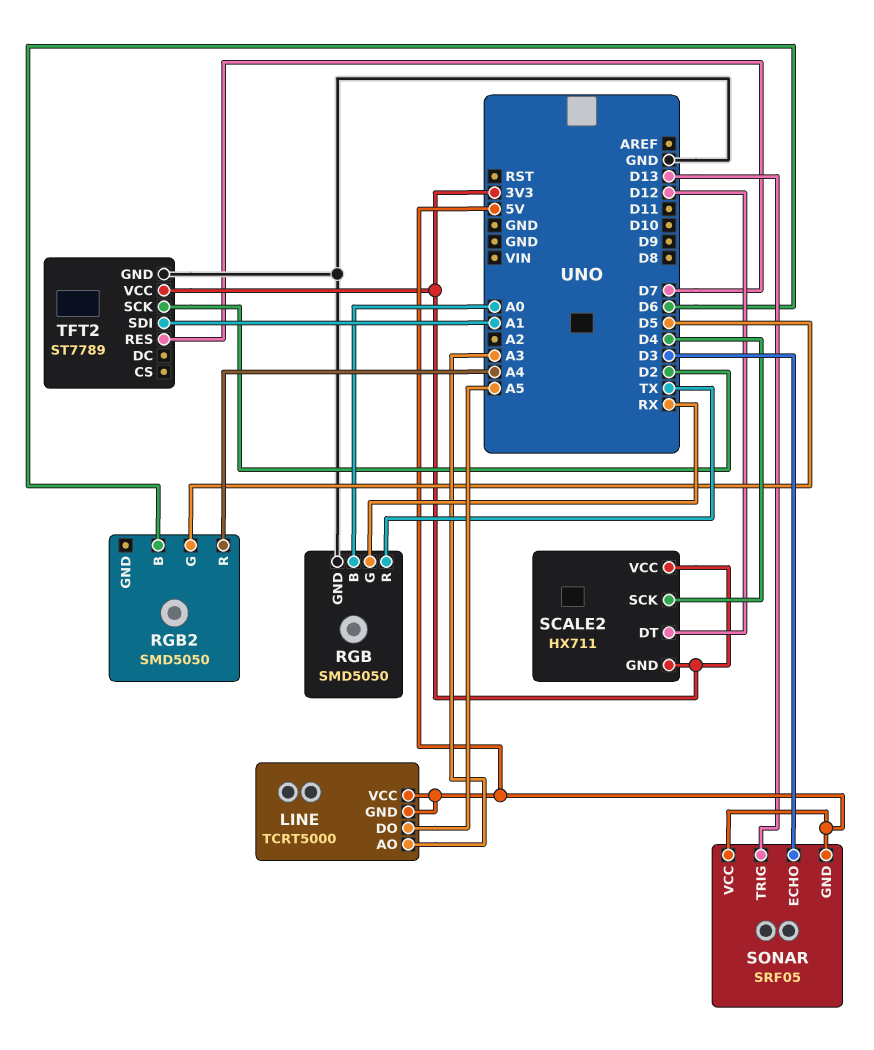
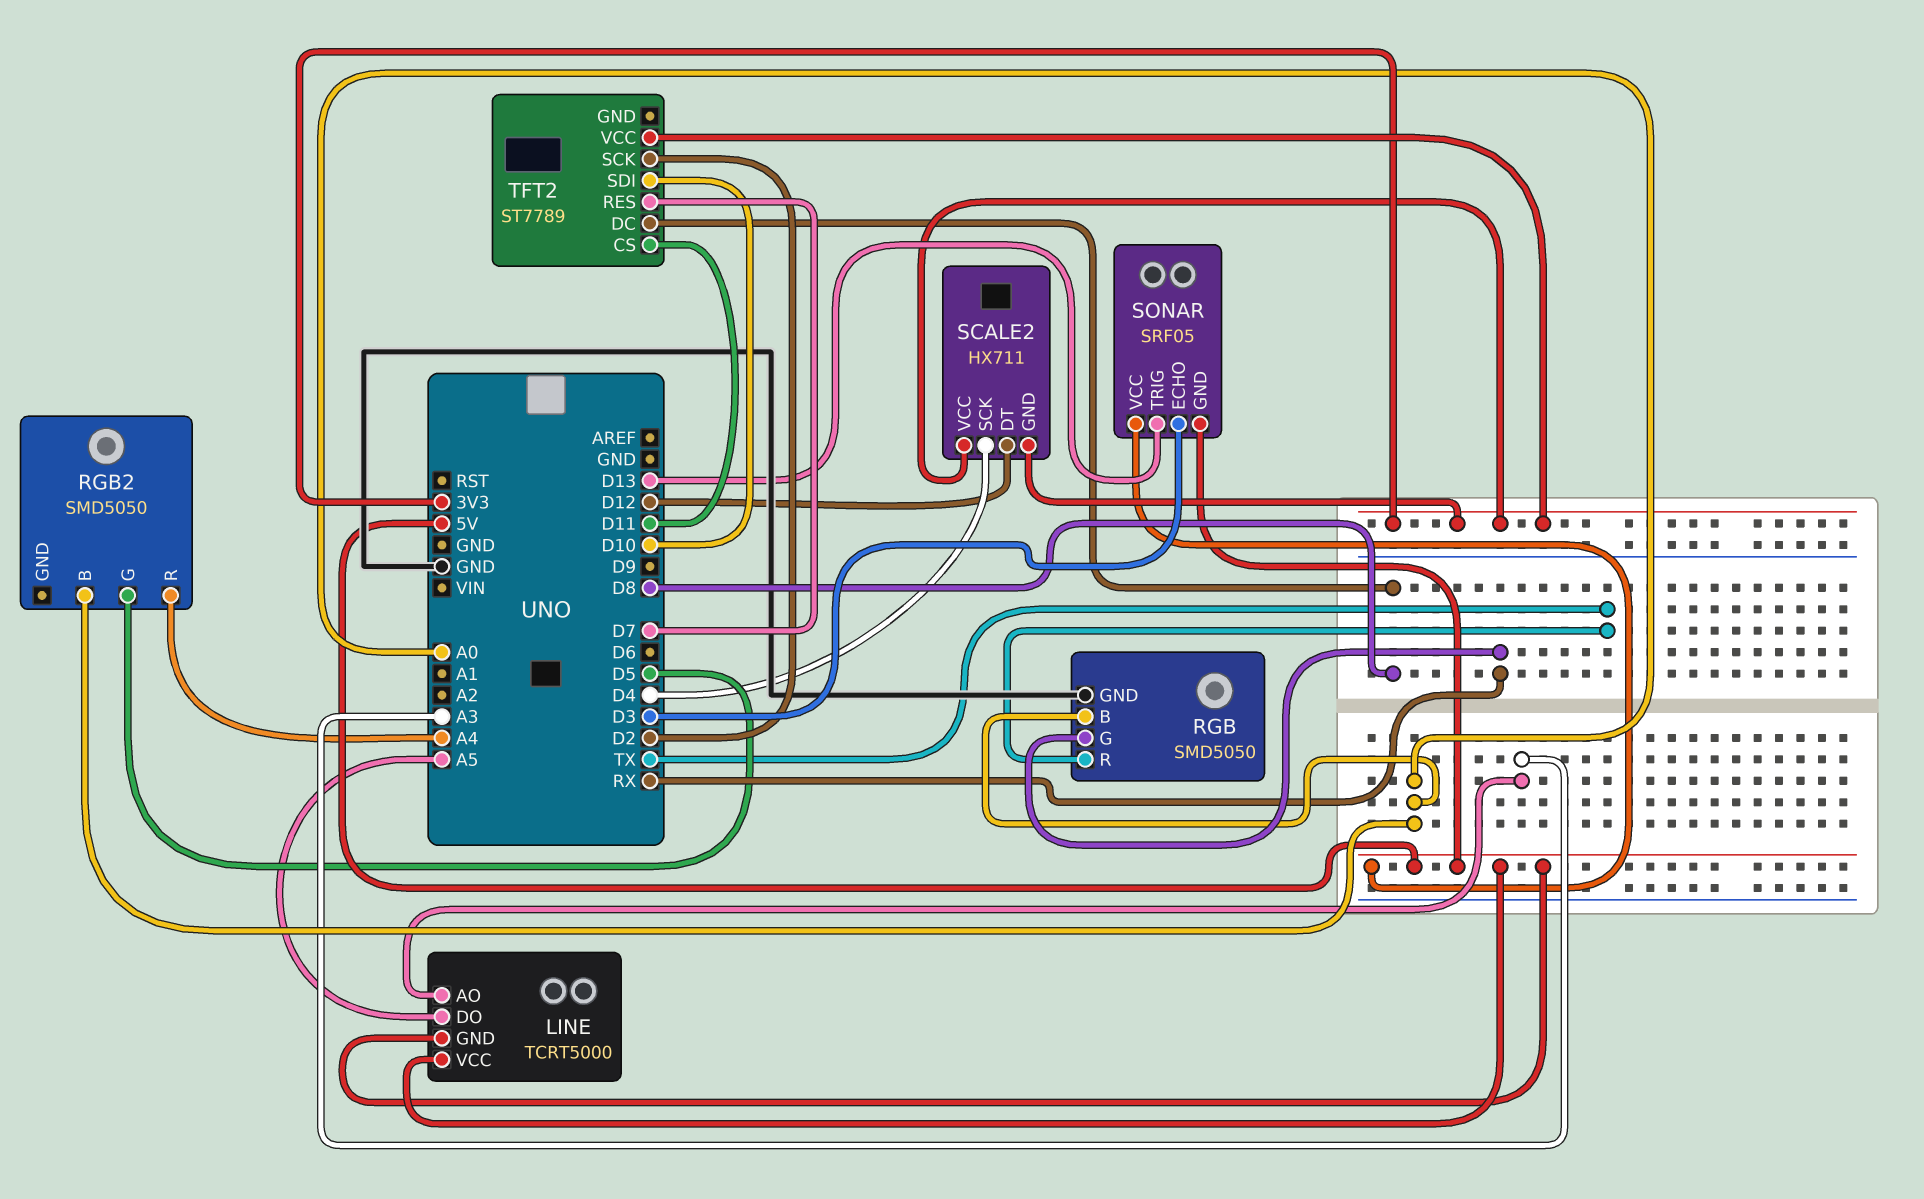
RGB2 pin B: D6 -> A0
TFT2 pin CS: none -> D11
TFT2 pin DC: none -> D8
TFT2 pin GND: GND -> none
TFT2 pin SDI: A1 -> D10

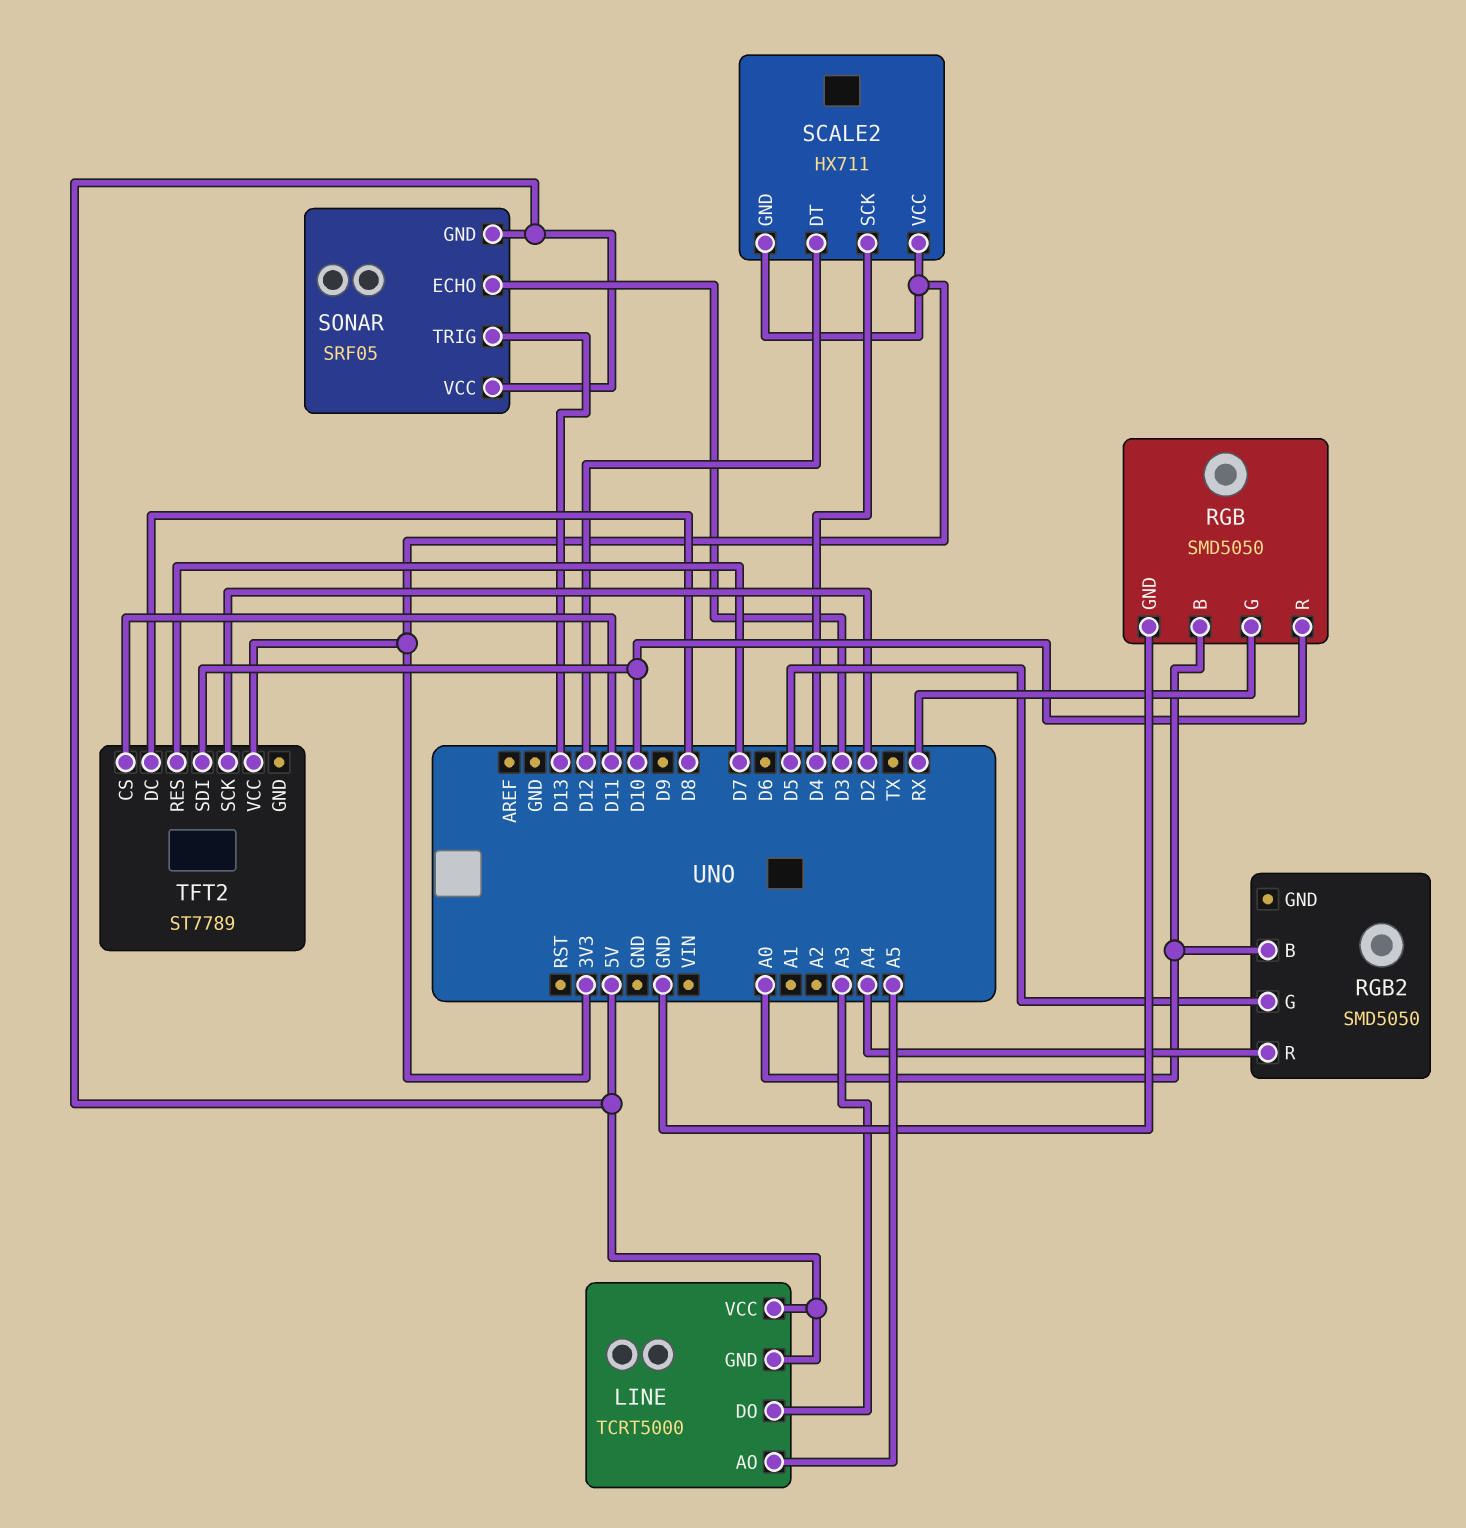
LINE pin AO: A3 -> A5
LINE pin DO: A5 -> A3
RGB pin R: TX -> D10

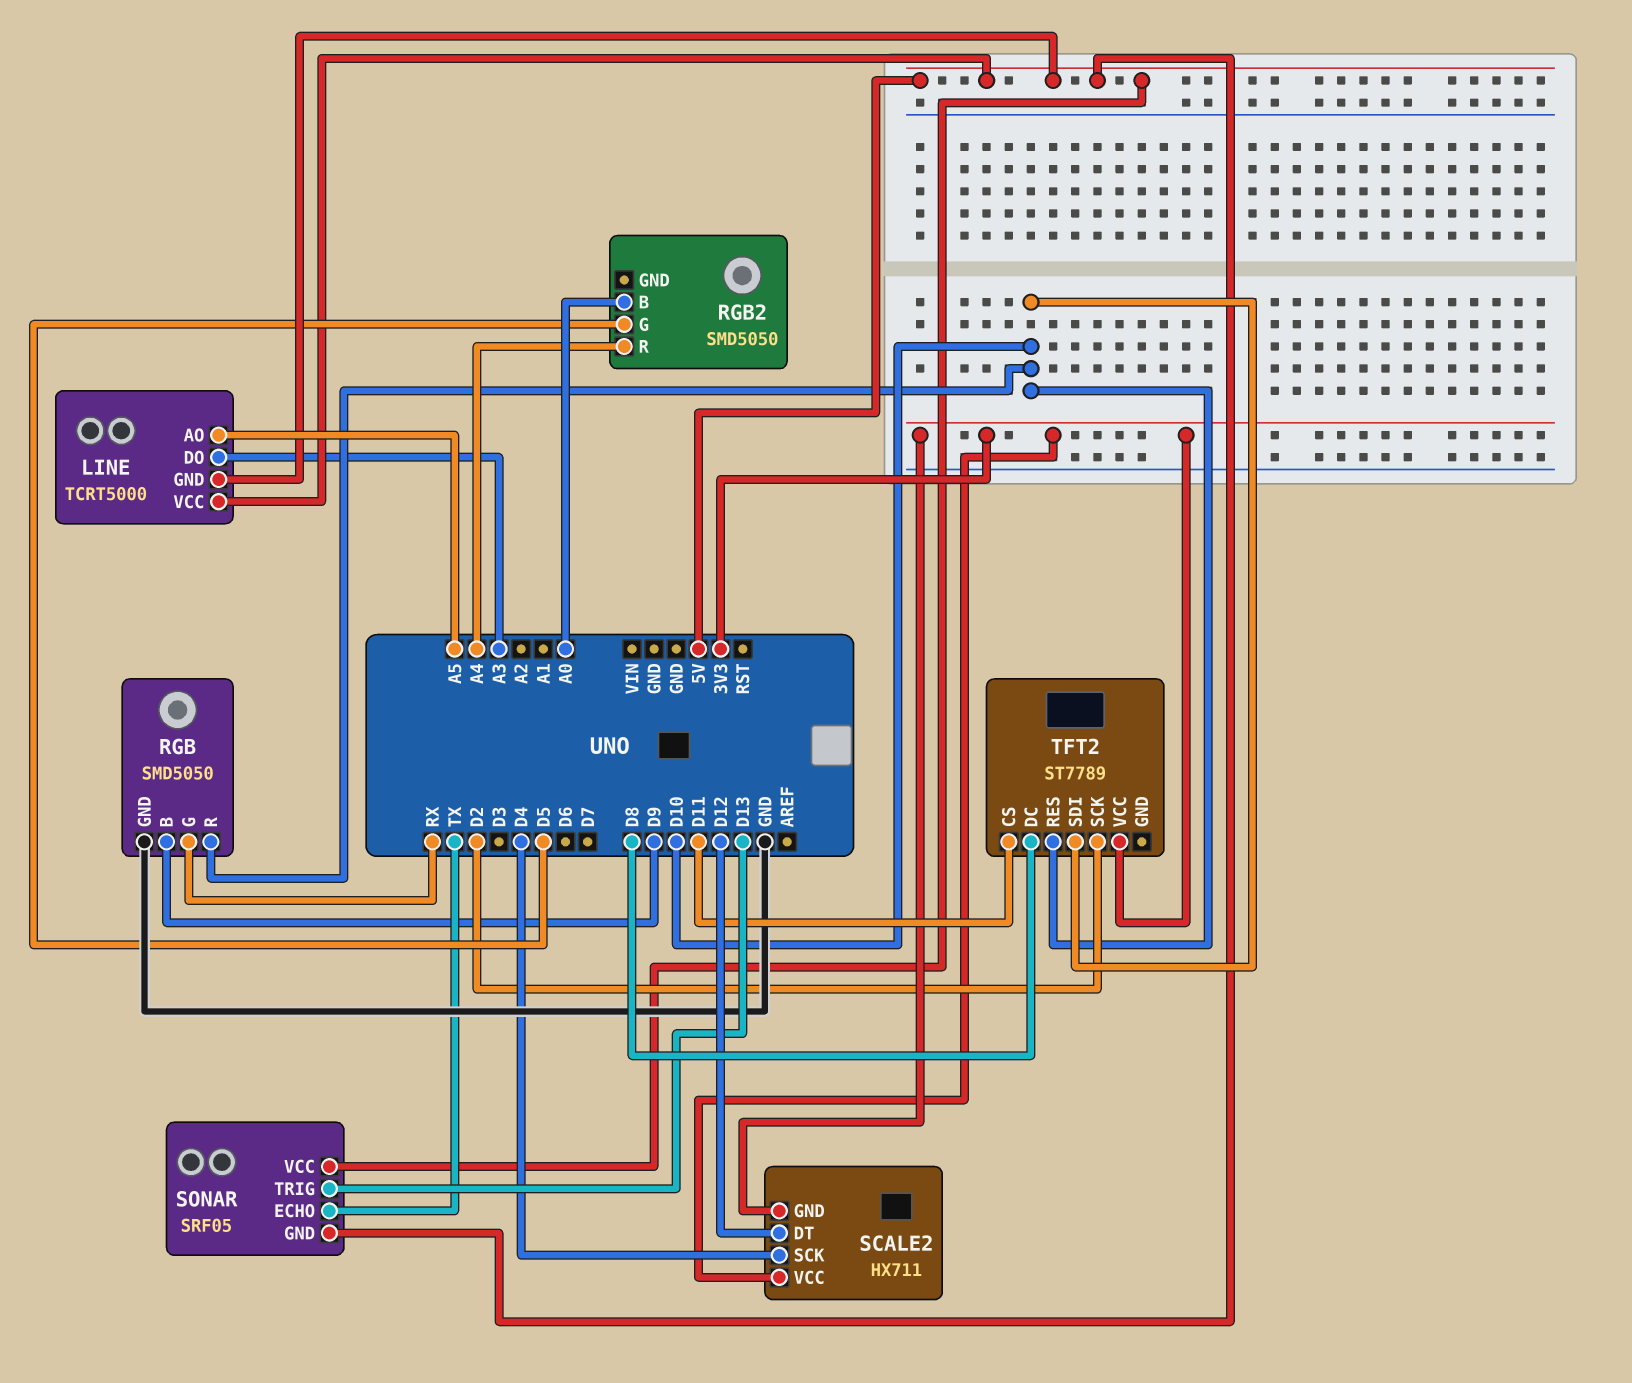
RGB pin B: A0 -> D9
SONAR pin ECHO: D3 -> TX
TFT2 pin RES: D7 -> D10

